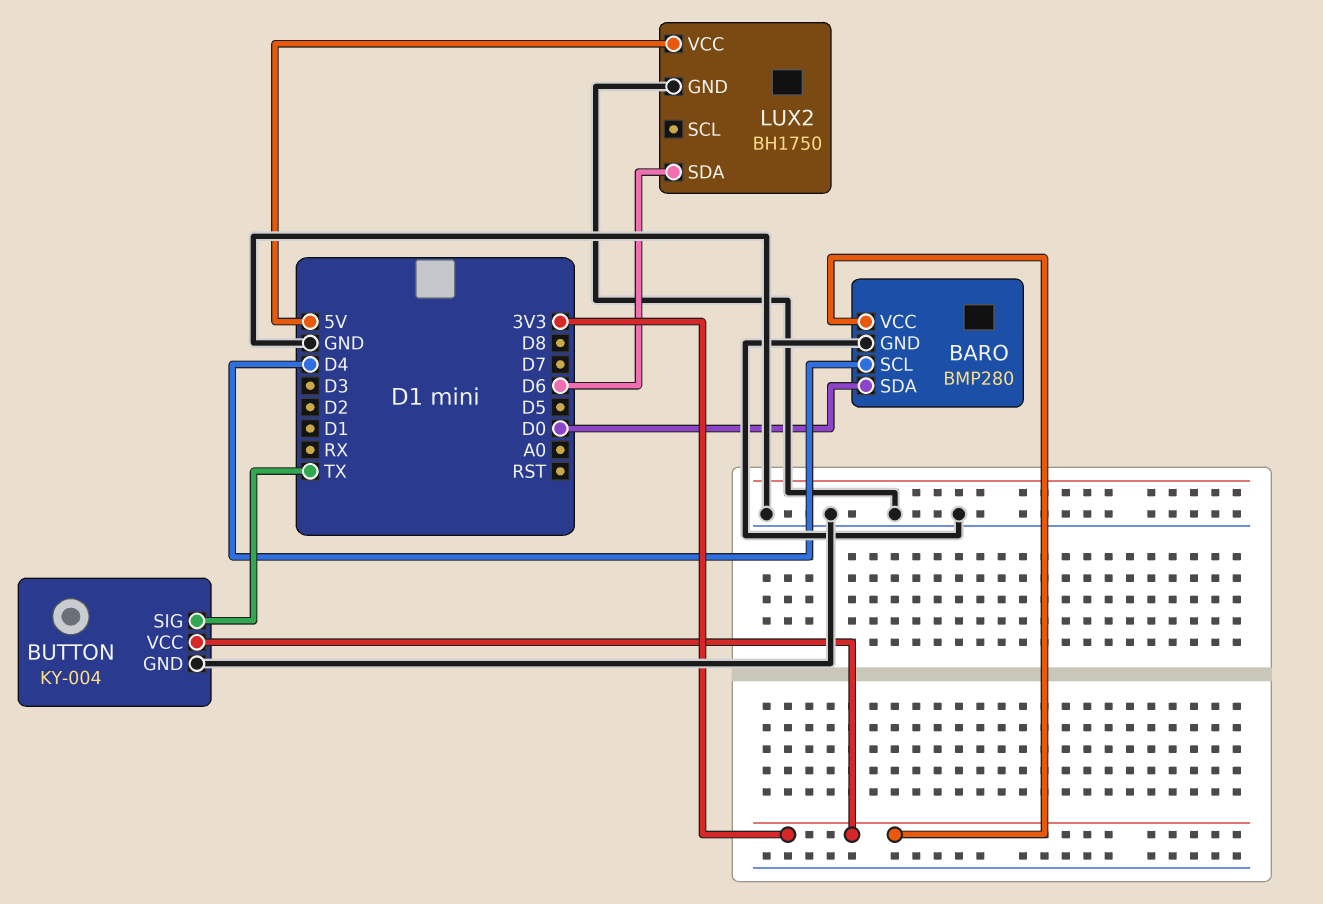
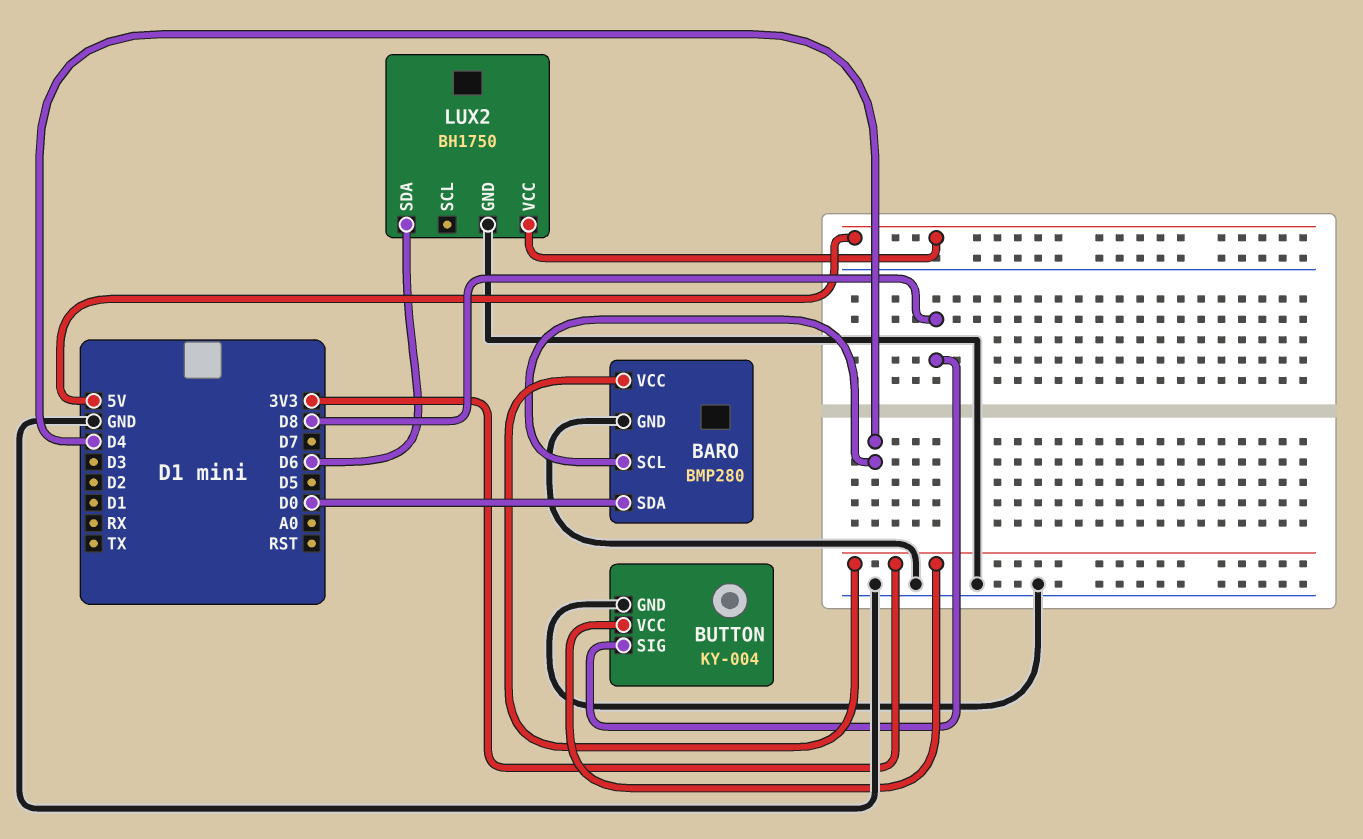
BUTTON pin SIG: TX -> D8

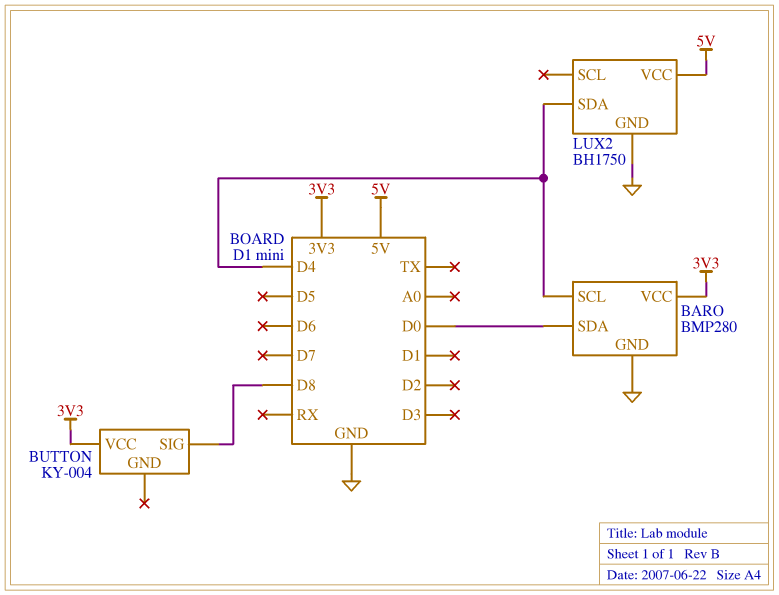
BUTTON pin GND: GND -> none
LUX2 pin SDA: D6 -> D4

